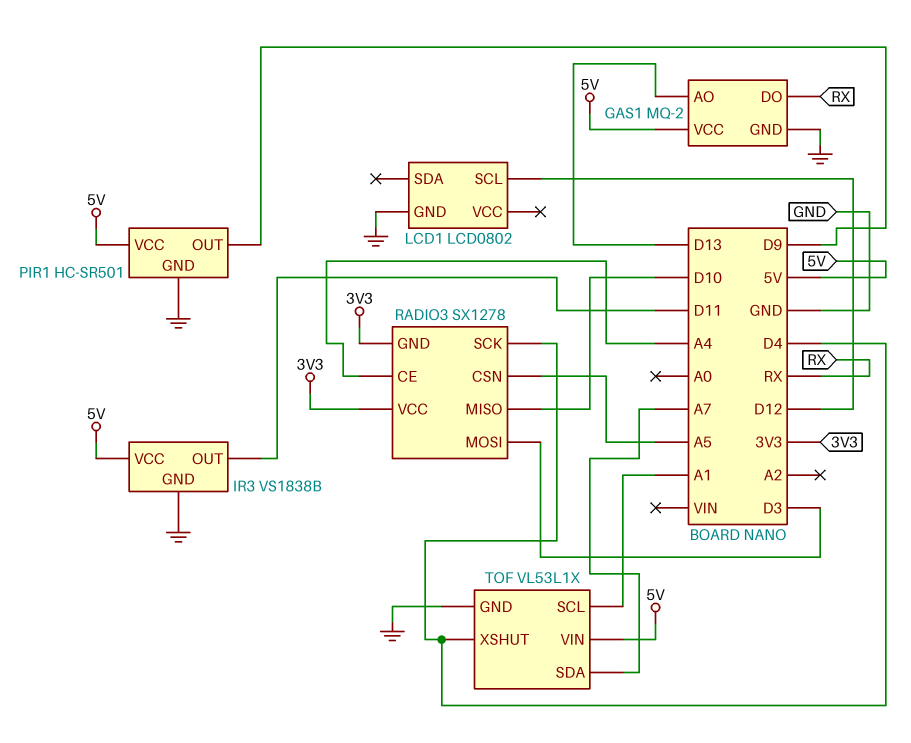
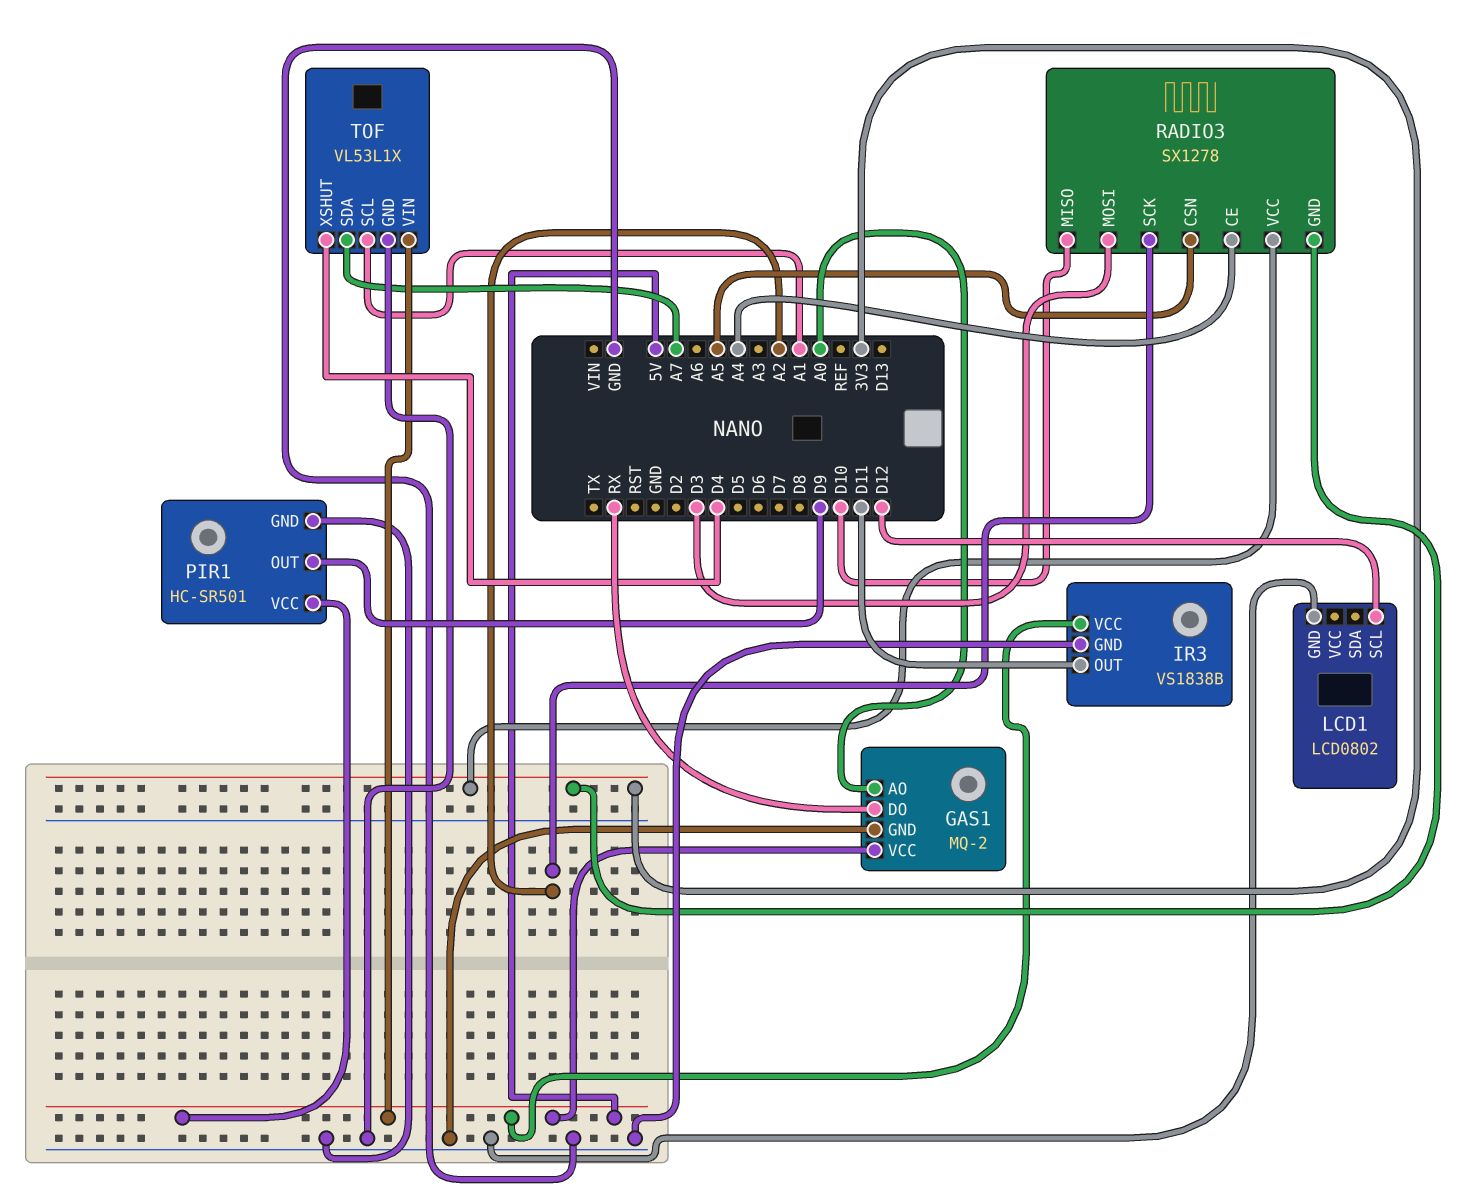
GAS1 pin AO: D13 -> A0
RADIO3 pin SCK: D4 -> A2

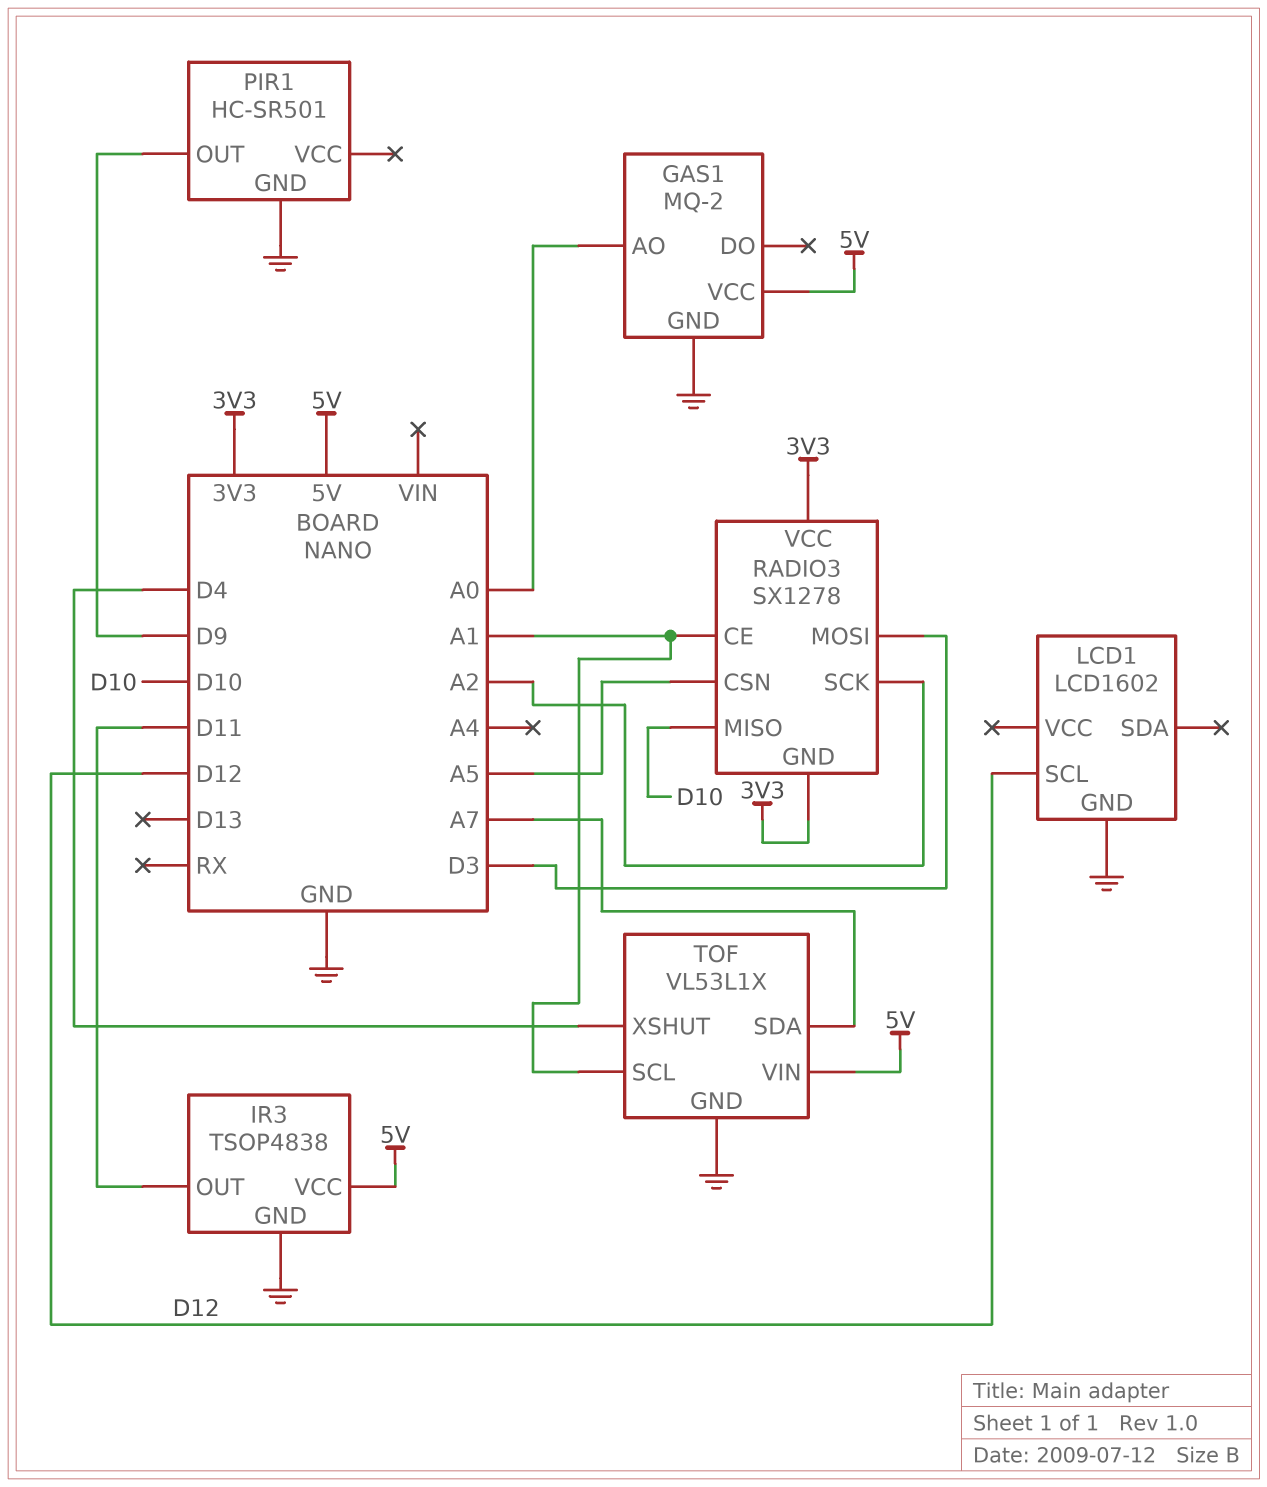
GAS1 pin DO: RX -> none
IR3: VS1838B -> TSOP4838
LCD1: LCD0802 -> LCD1602
PIR1 pin VCC: 5V -> none
RADIO3 pin CE: A4 -> A1

